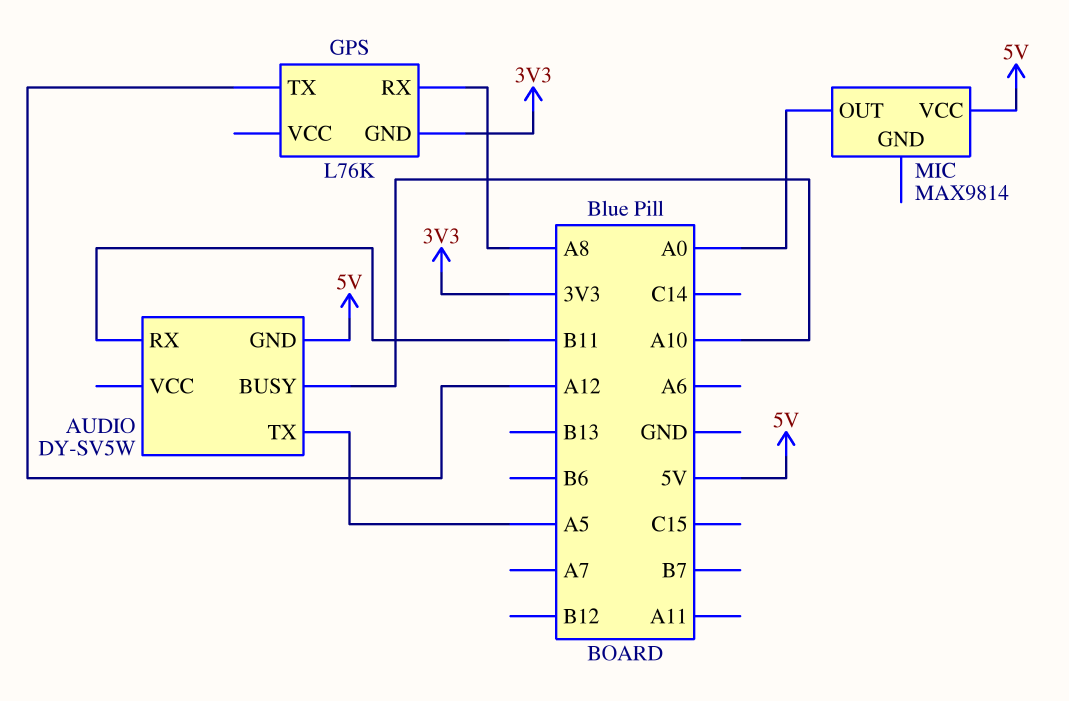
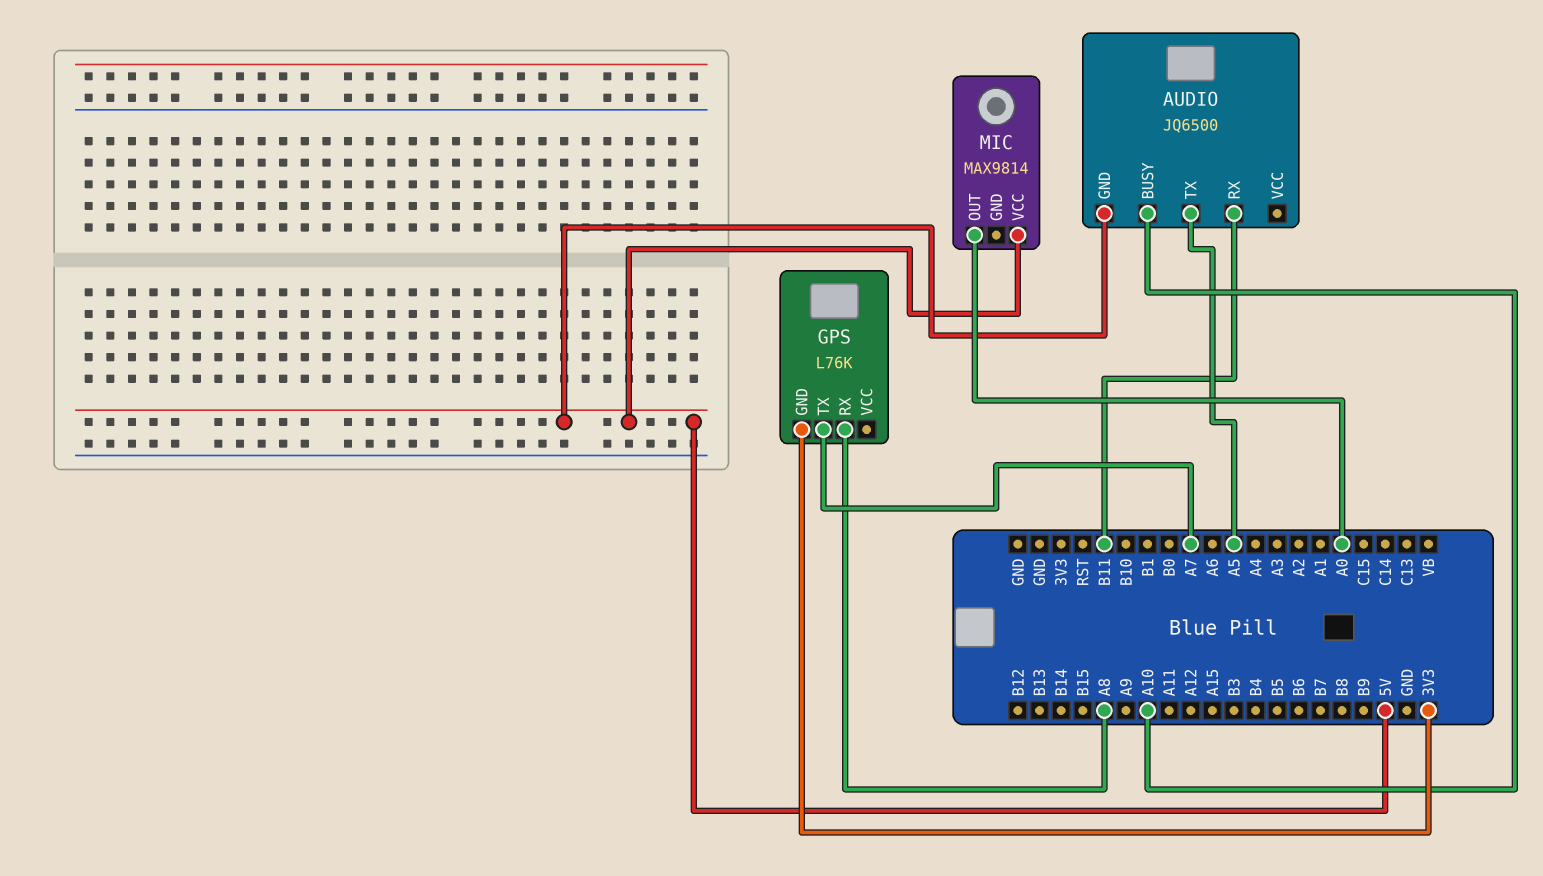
AUDIO: DY-SV5W -> JQ6500
GPS pin TX: A12 -> A7

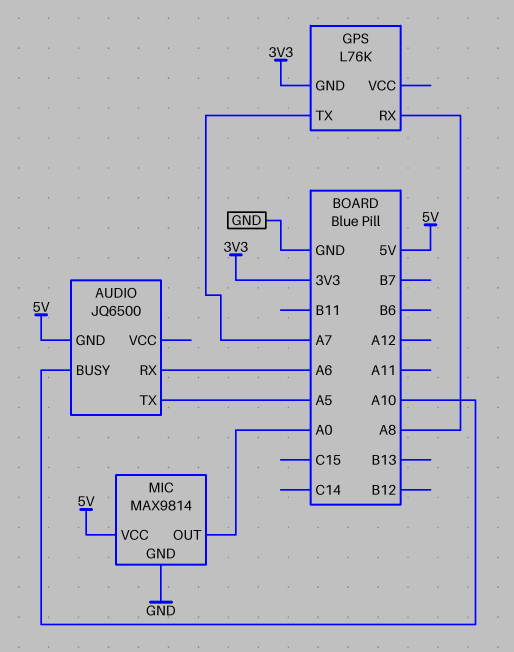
AUDIO pin RX: B11 -> A6
MIC pin GND: none -> GND

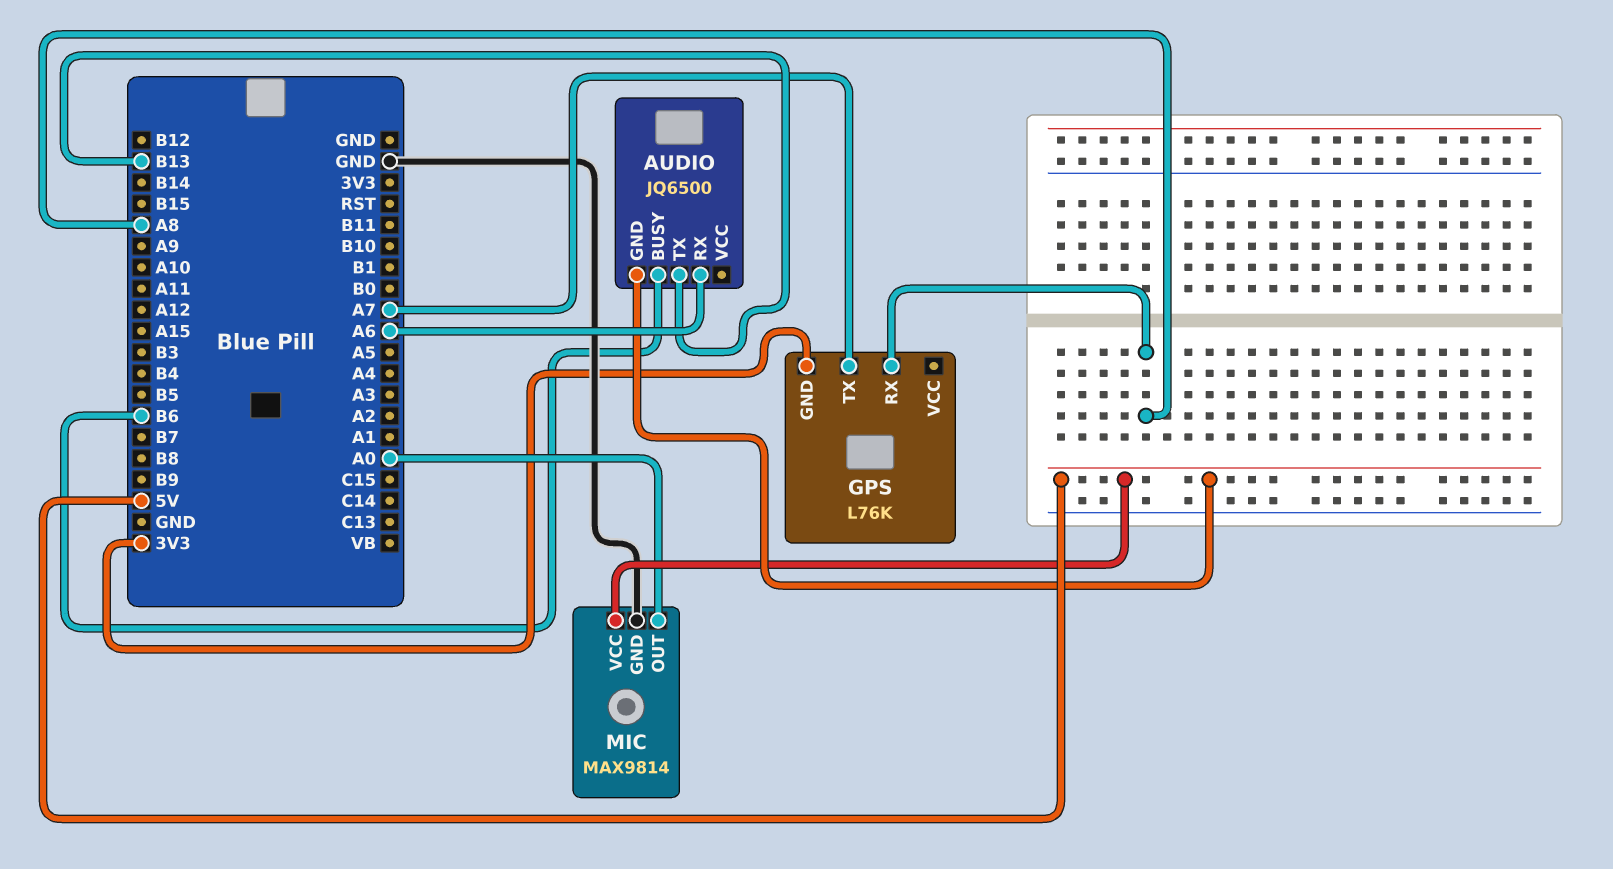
AUDIO pin BUSY: A10 -> B6
AUDIO pin TX: A5 -> B13

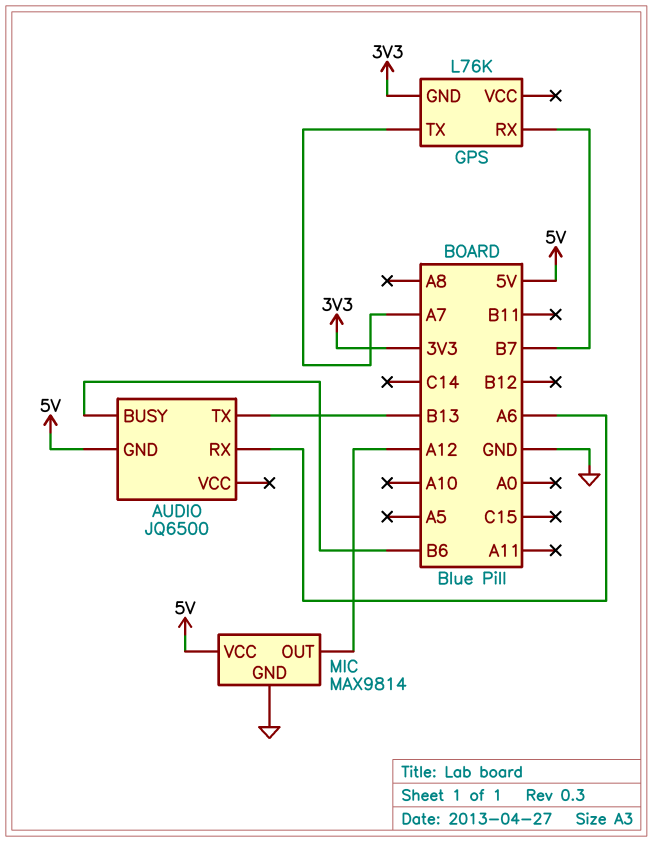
GPS pin RX: A8 -> B7
MIC pin OUT: A0 -> A12

